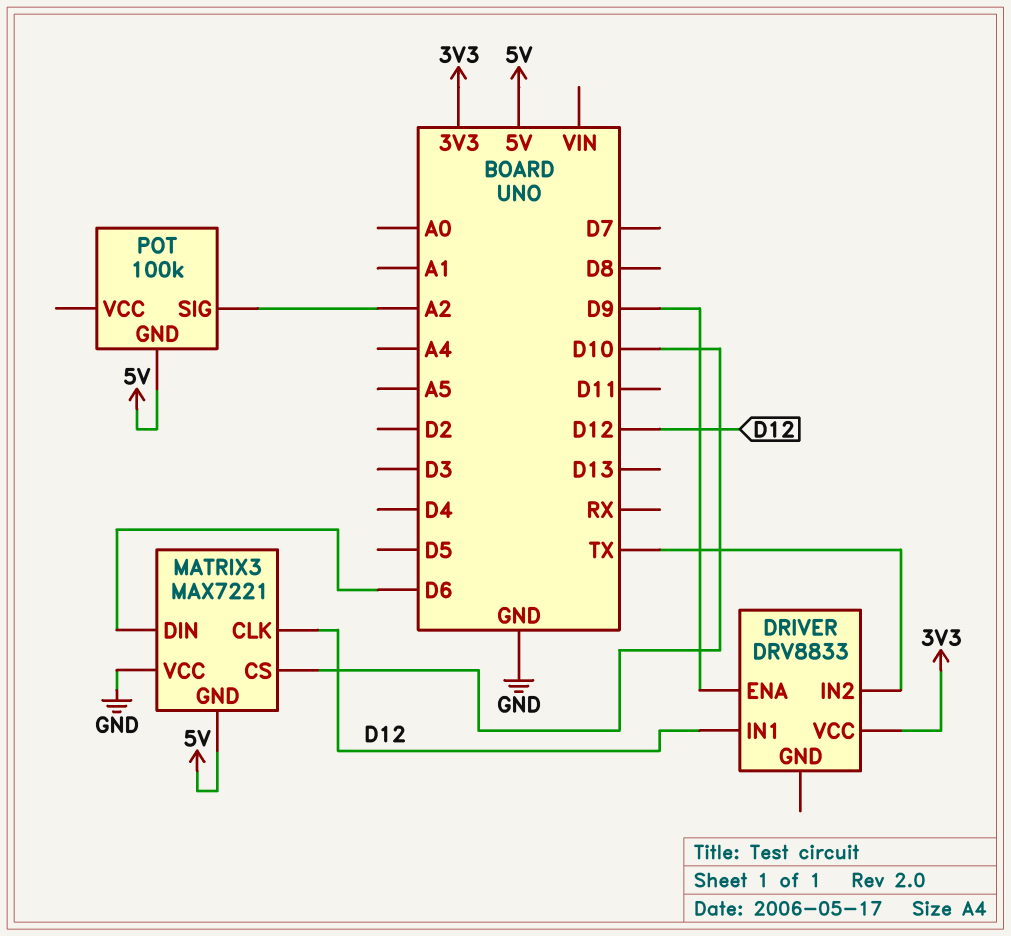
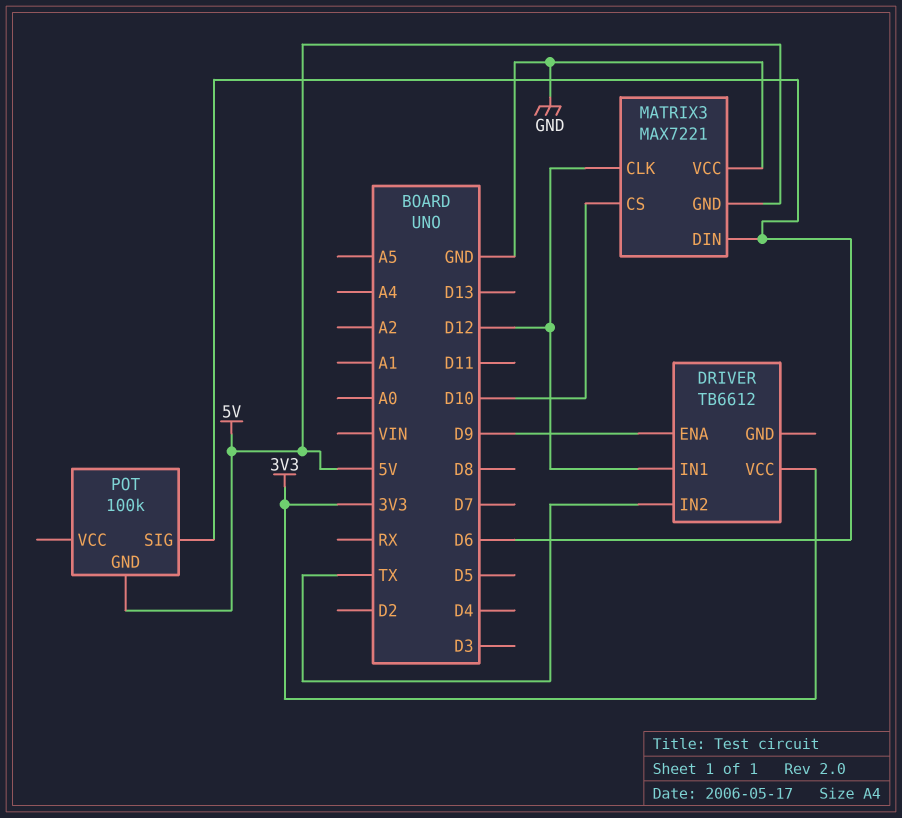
DRIVER: DRV8833 -> TB6612
POT pin SIG: A2 -> D6

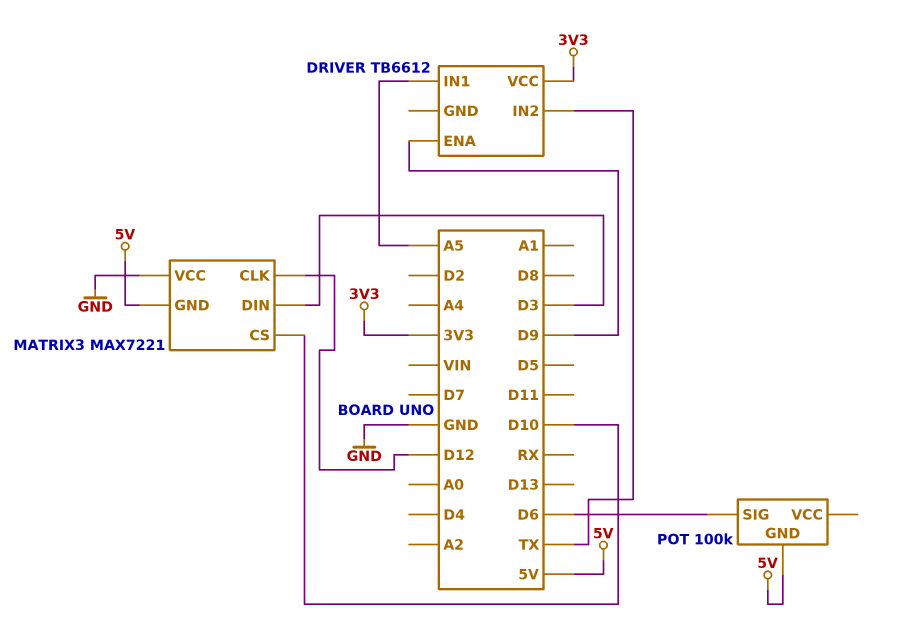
DRIVER pin IN1: D12 -> A5
MATRIX3 pin DIN: D6 -> D3

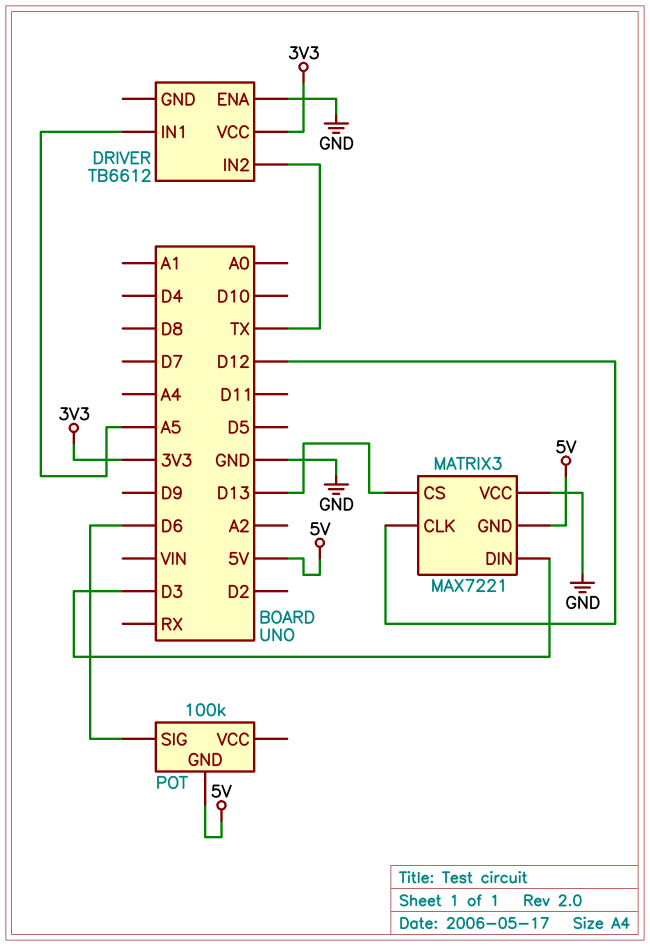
DRIVER pin ENA: D9 -> GND
MATRIX3 pin CS: D10 -> D13

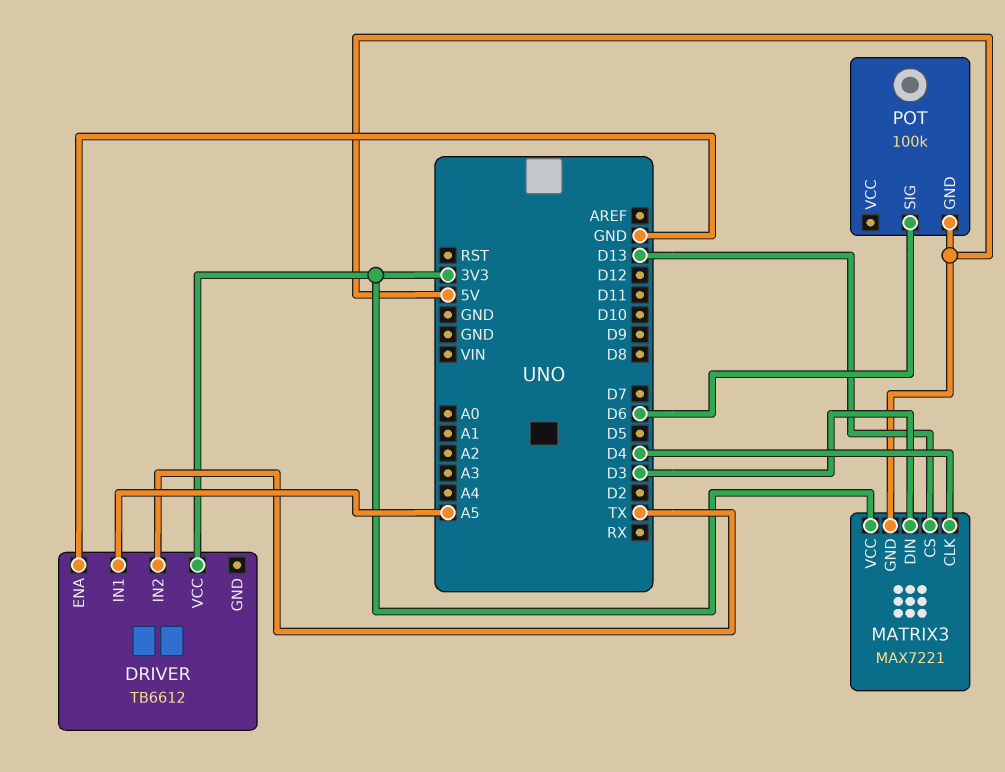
MATRIX3 pin CLK: D12 -> D4
MATRIX3 pin VCC: GND -> 3V3

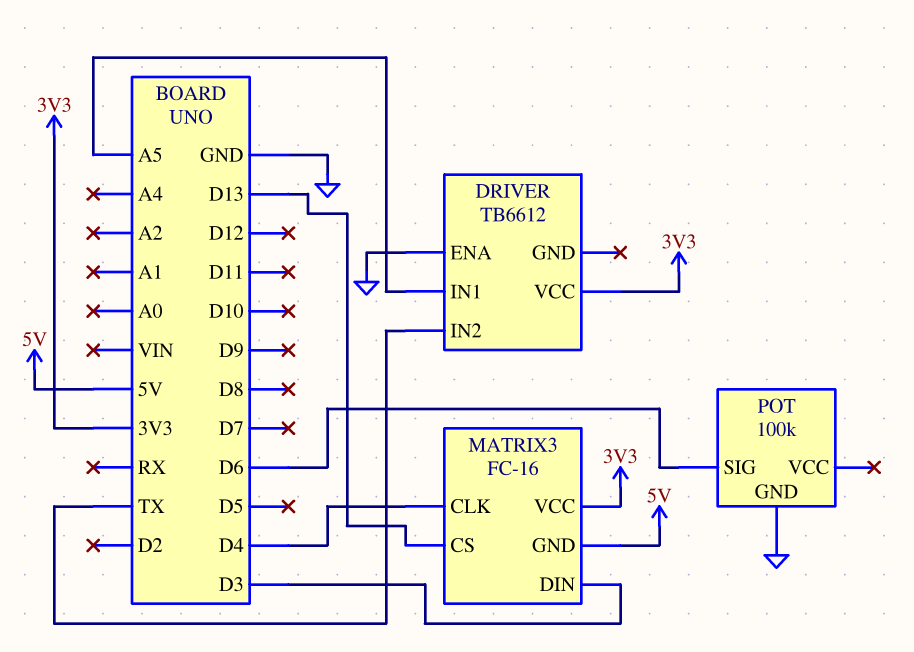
MATRIX3: MAX7221 -> FC-16
POT pin GND: 5V -> GND

